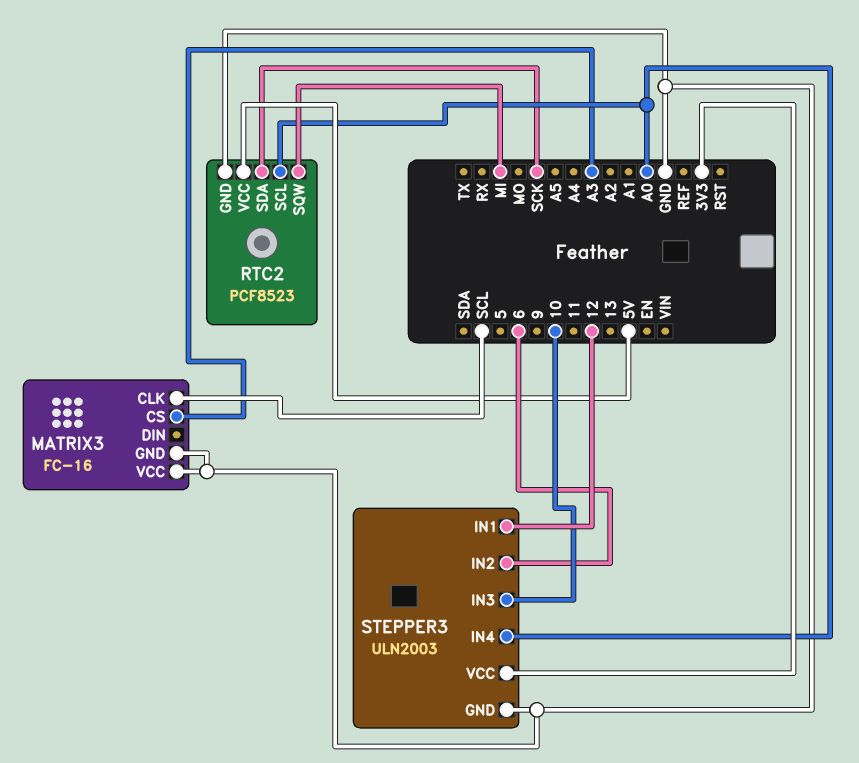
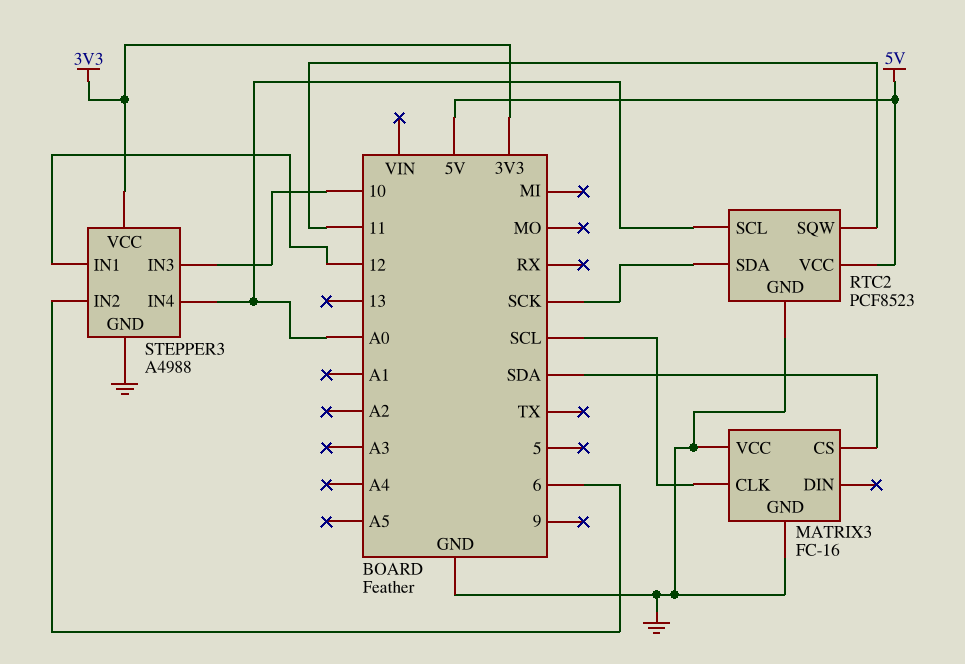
MATRIX3 pin CS: A3 -> SDA
RTC2 pin SQW: MI -> 11
STEPPER3: ULN2003 -> A4988

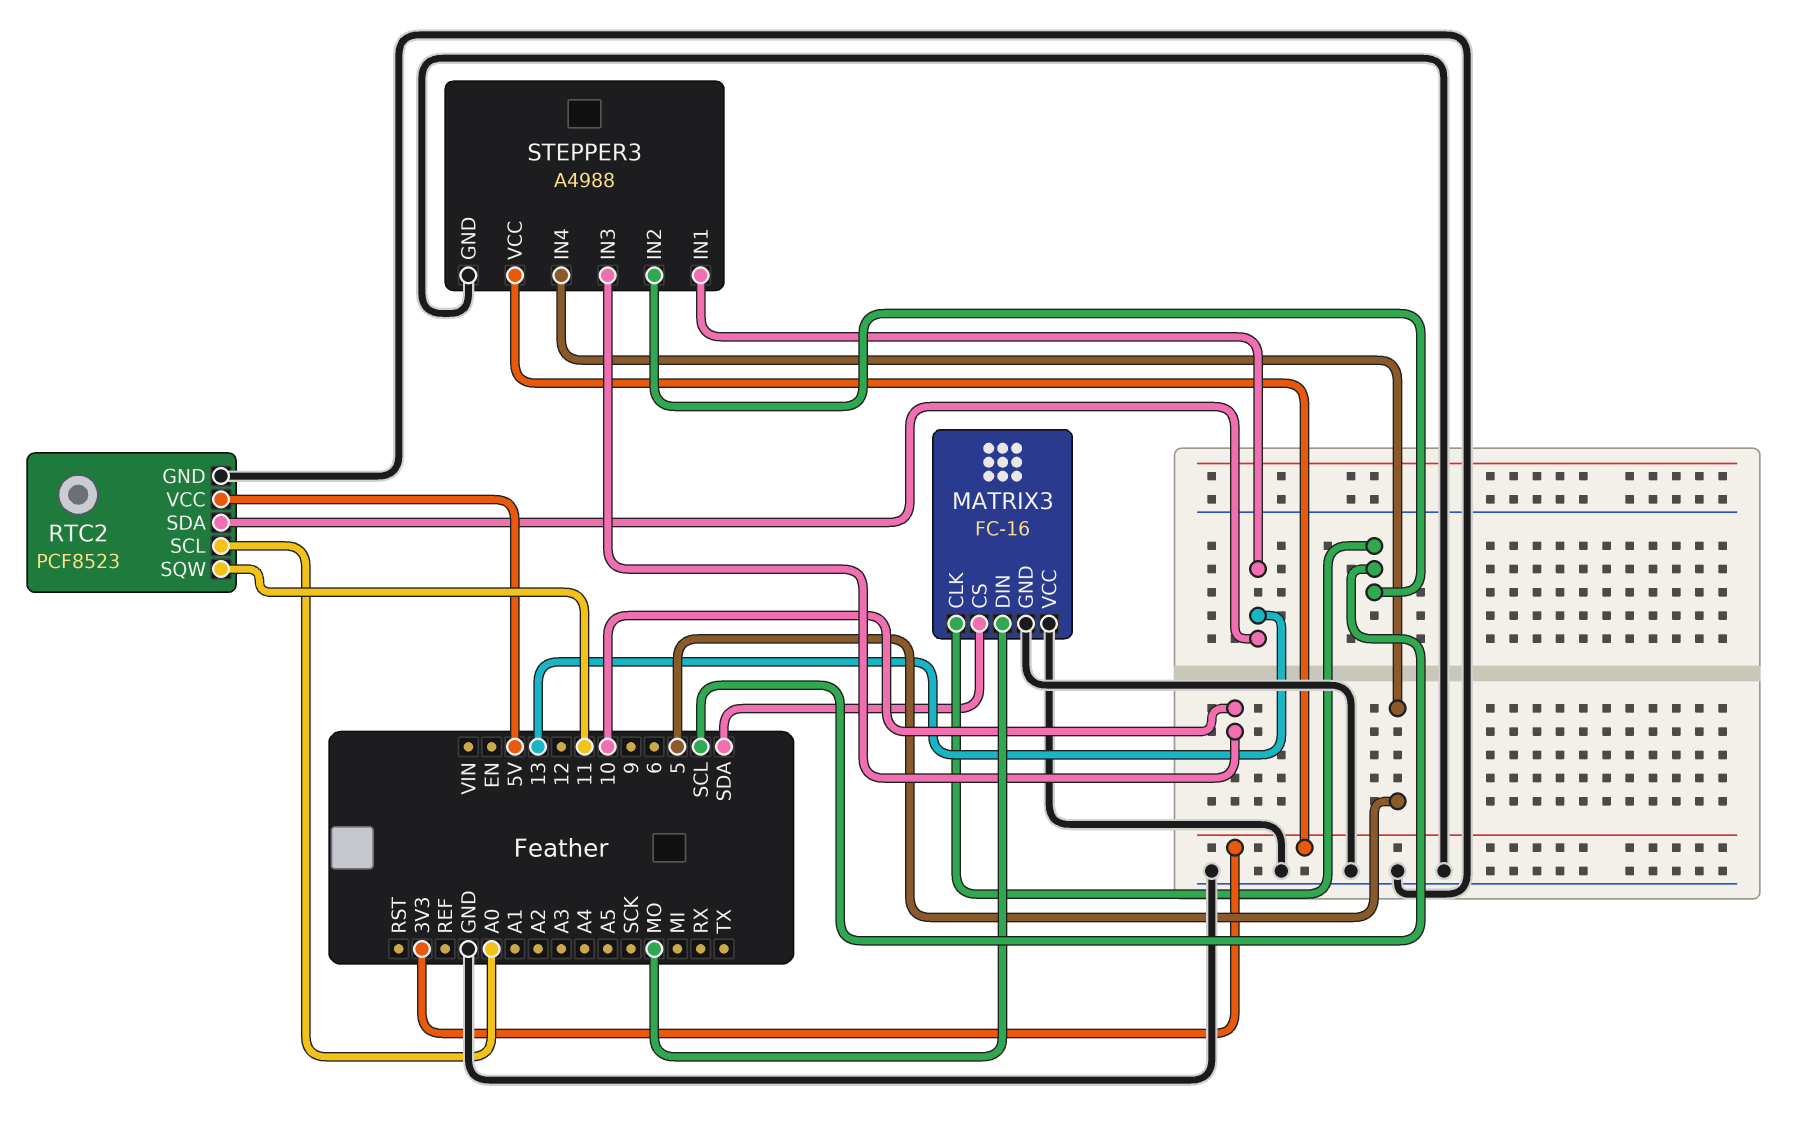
MATRIX3 pin DIN: none -> MO
RTC2 pin SDA: SCK -> 13
STEPPER3 pin IN1: 12 -> 13
STEPPER3 pin IN2: 6 -> SCL
STEPPER3 pin IN4: A0 -> 5

